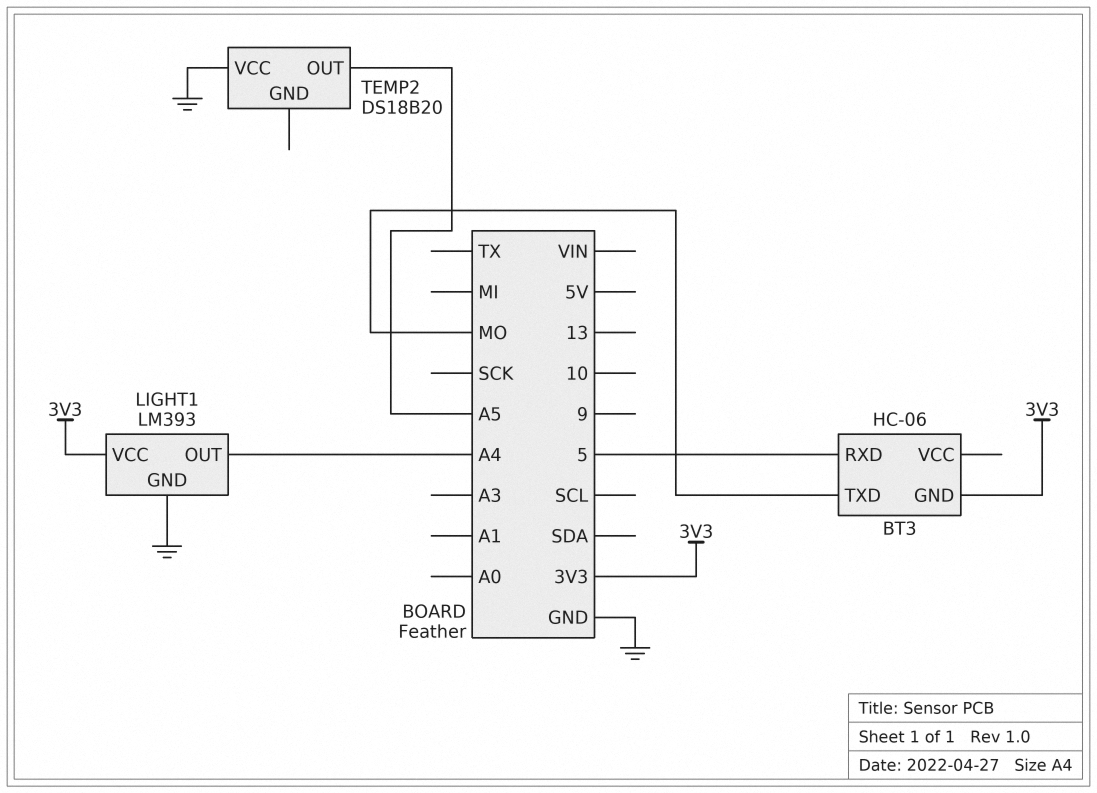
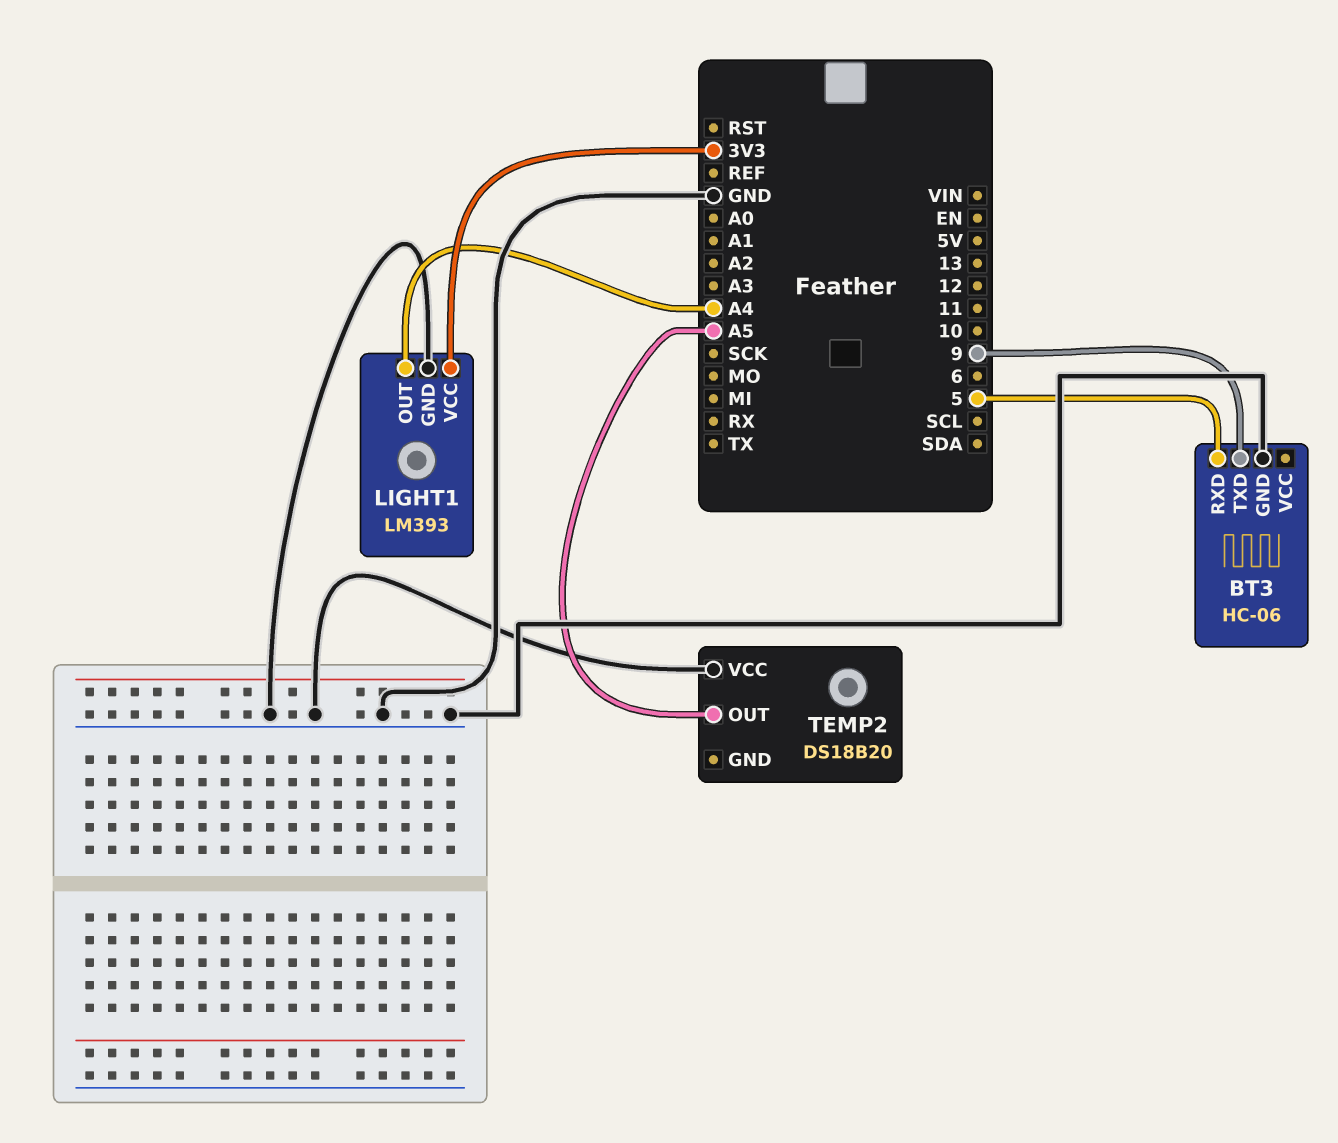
BT3 pin GND: 3V3 -> GND
BT3 pin TXD: MO -> 9

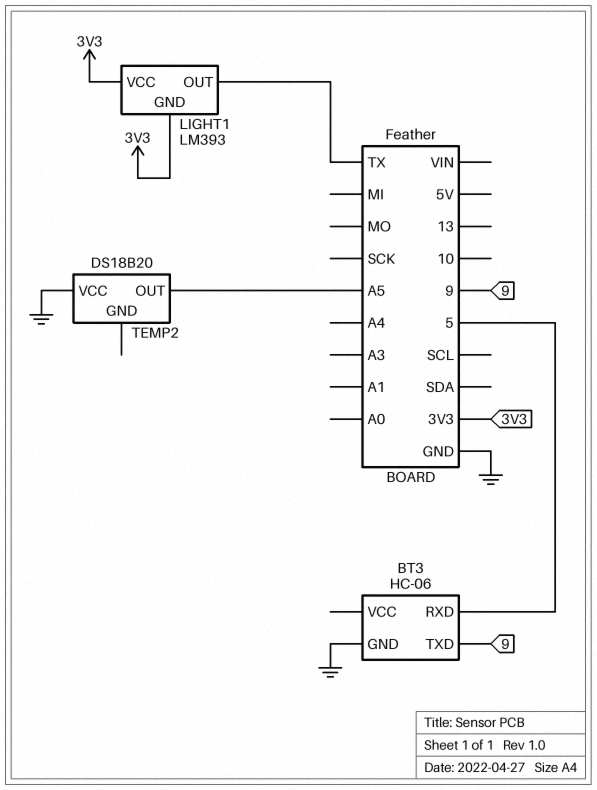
LIGHT1 pin GND: GND -> 3V3
LIGHT1 pin OUT: A4 -> TX

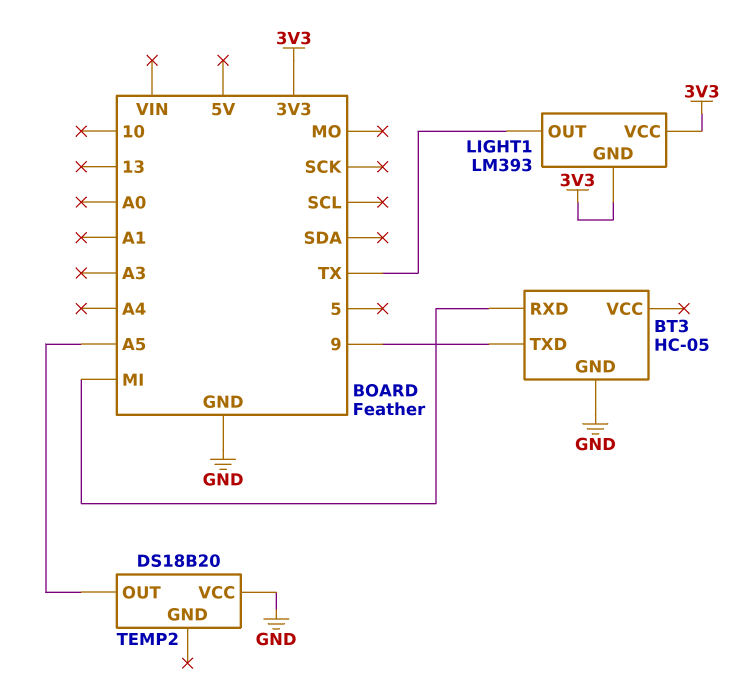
BT3: HC-06 -> HC-05
BT3 pin RXD: 5 -> MI

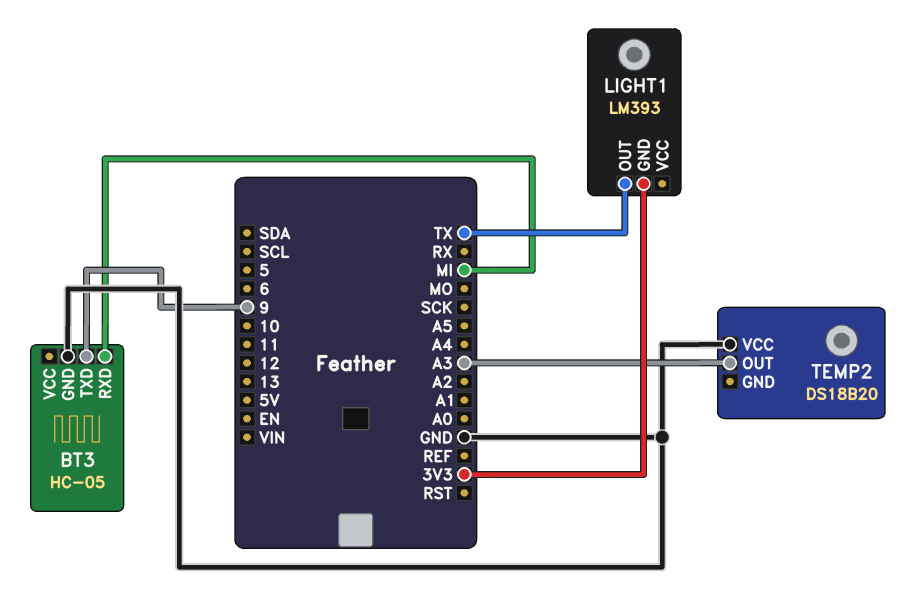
LIGHT1 pin VCC: 3V3 -> none
TEMP2 pin OUT: A5 -> A3

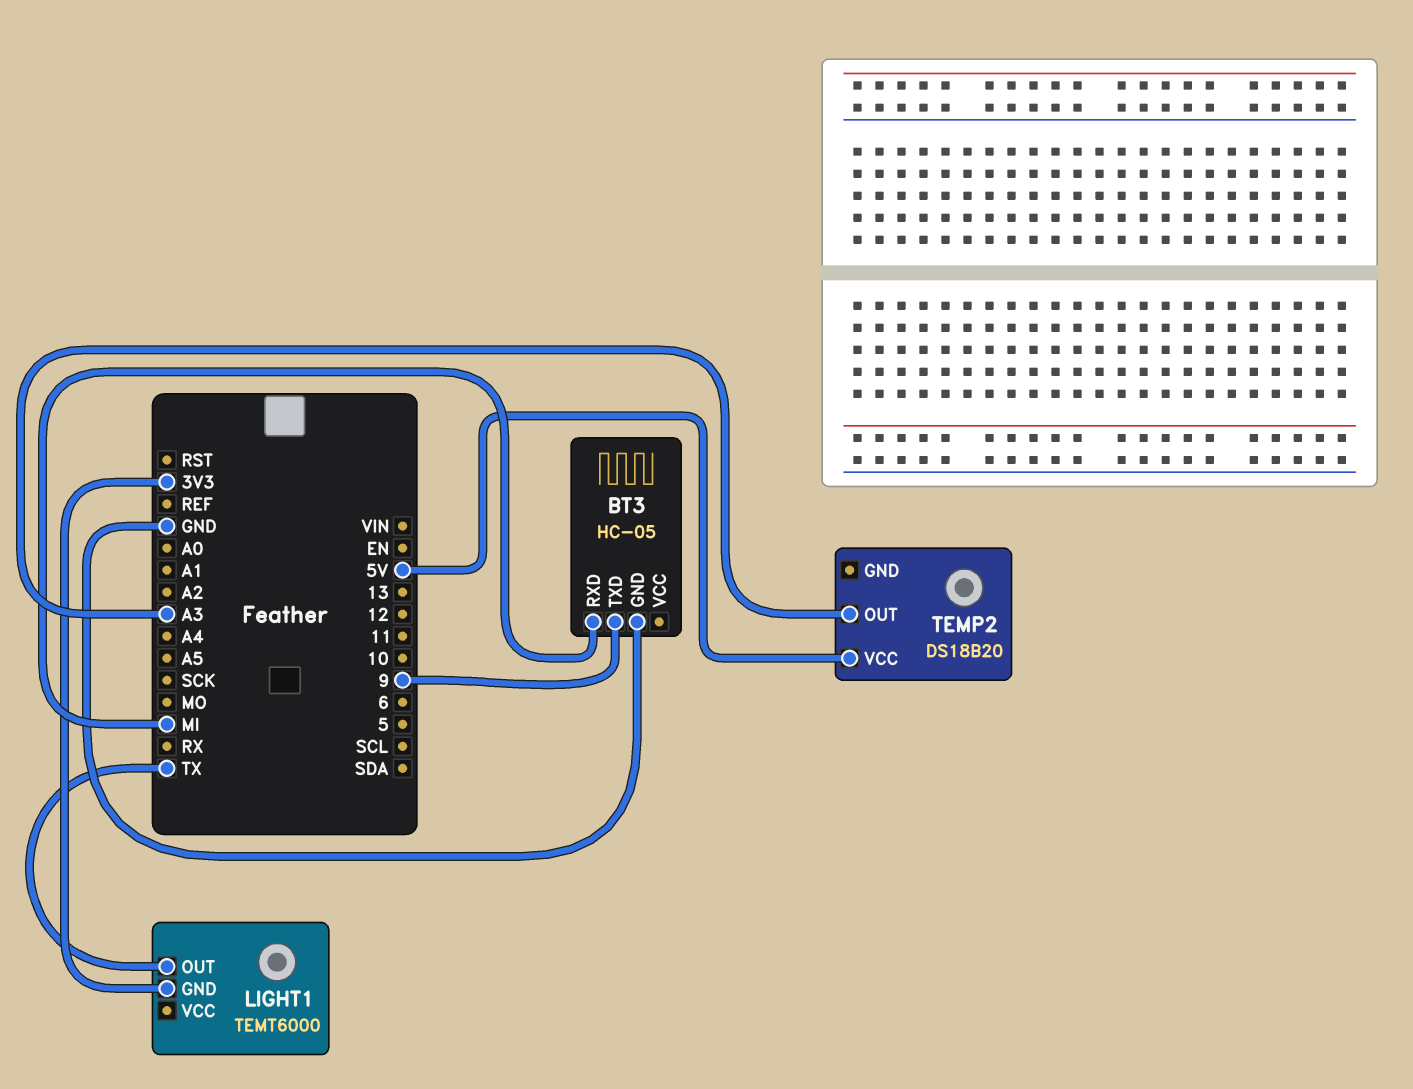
LIGHT1: LM393 -> TEMT6000
TEMP2 pin VCC: GND -> 5V

